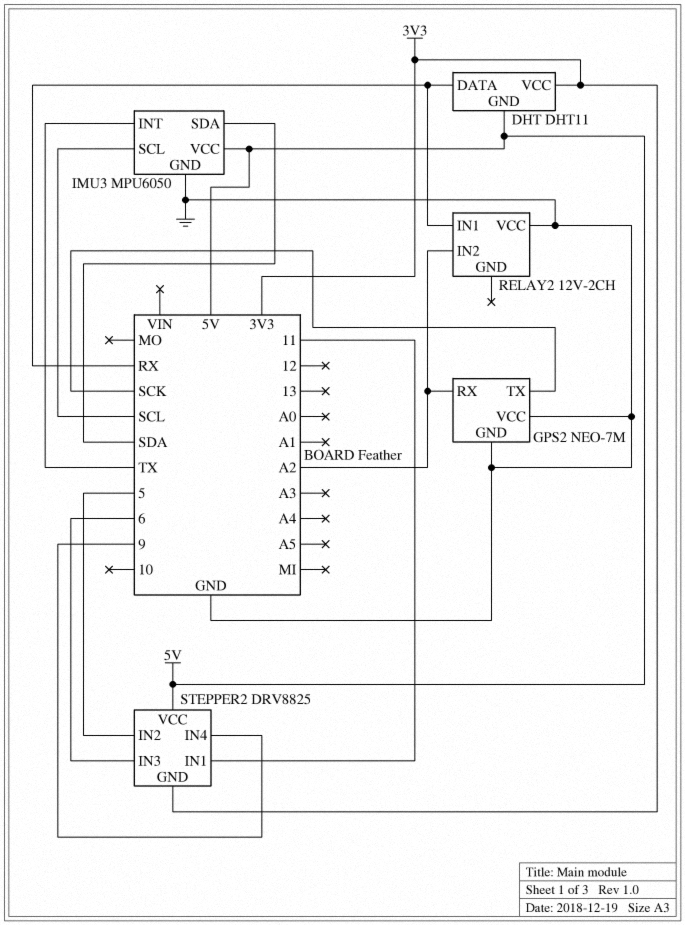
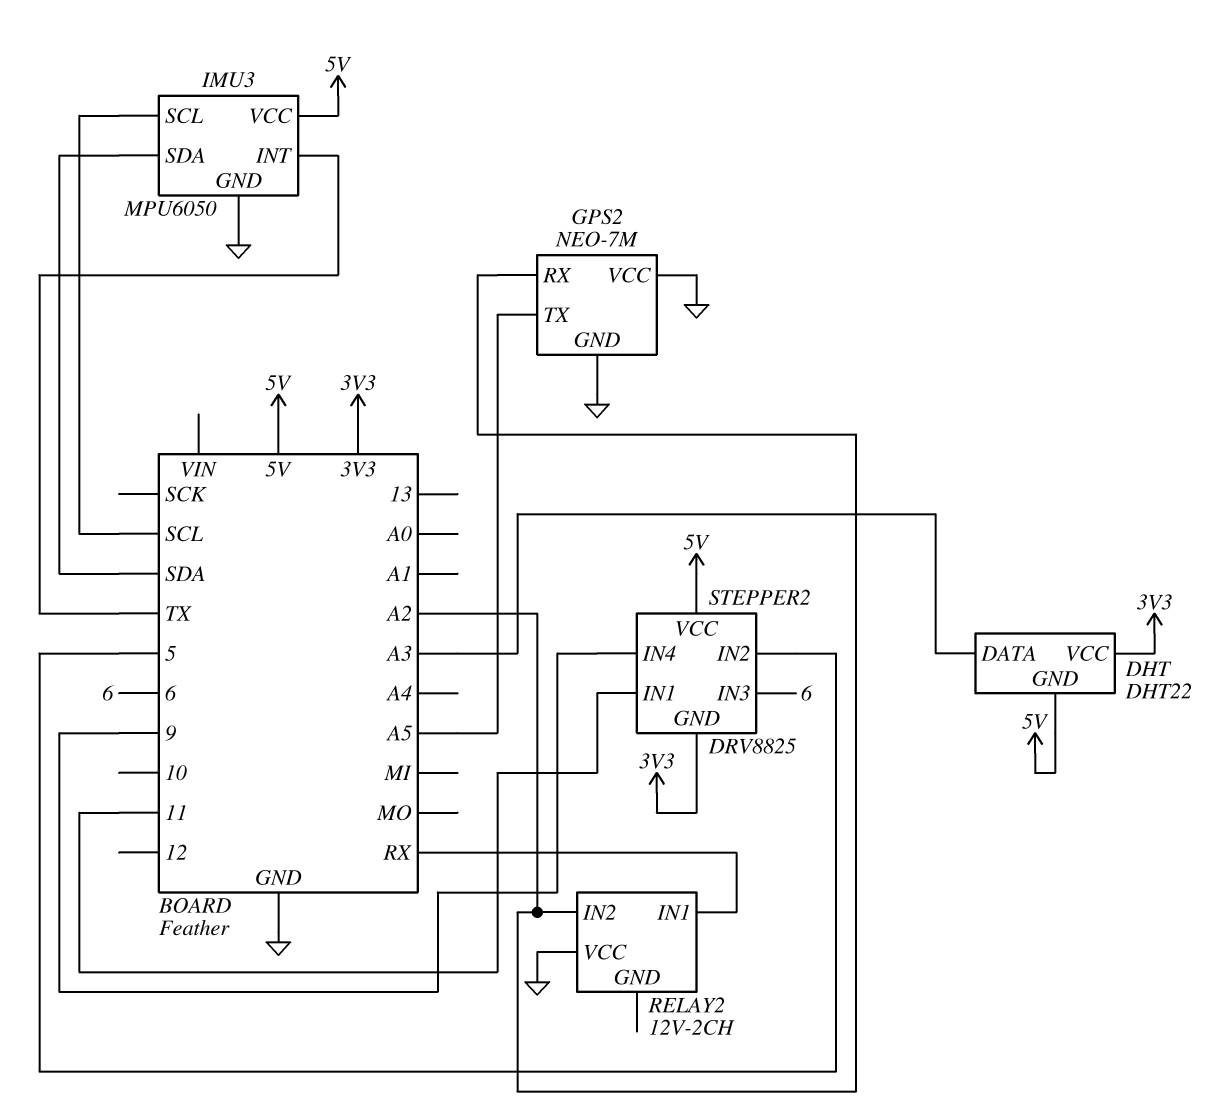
DHT: DHT11 -> DHT22
DHT pin DATA: RX -> A3
GPS2 pin TX: SCK -> A5

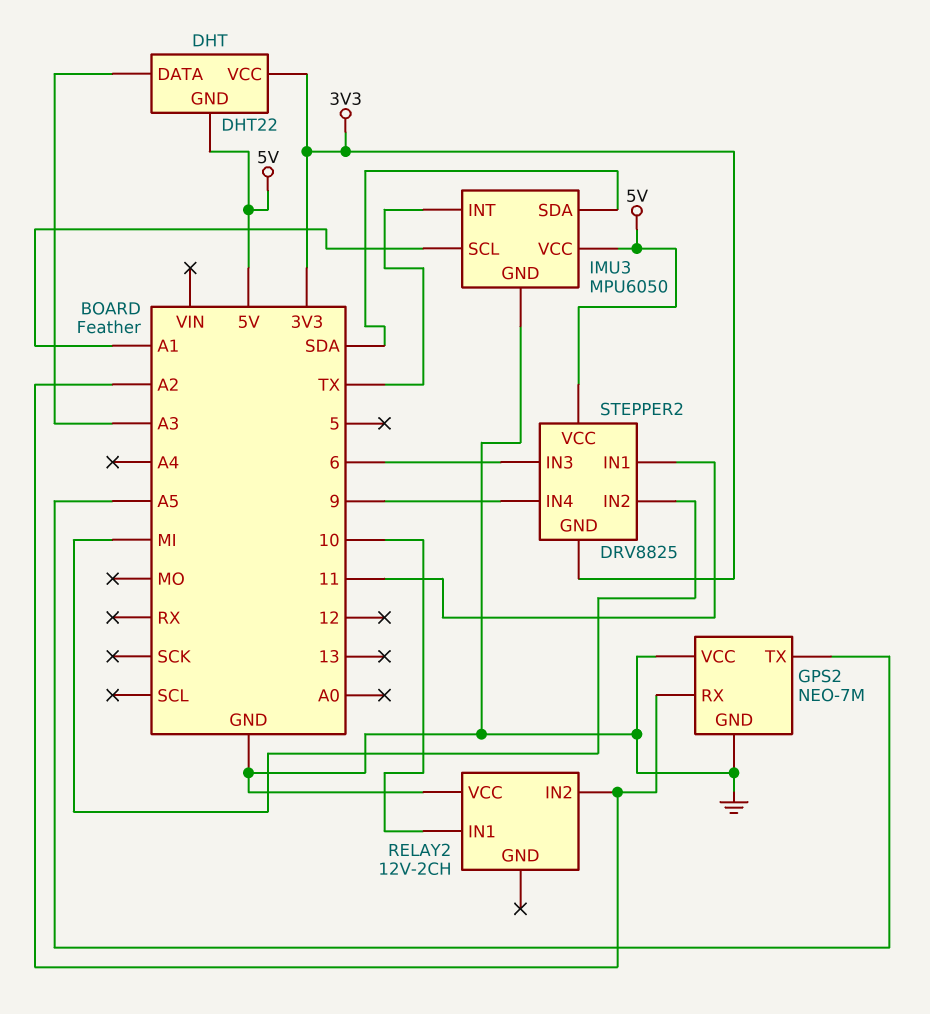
IMU3 pin SCL: SCL -> A1
RELAY2 pin IN1: RX -> 10
STEPPER2 pin IN2: 5 -> MI

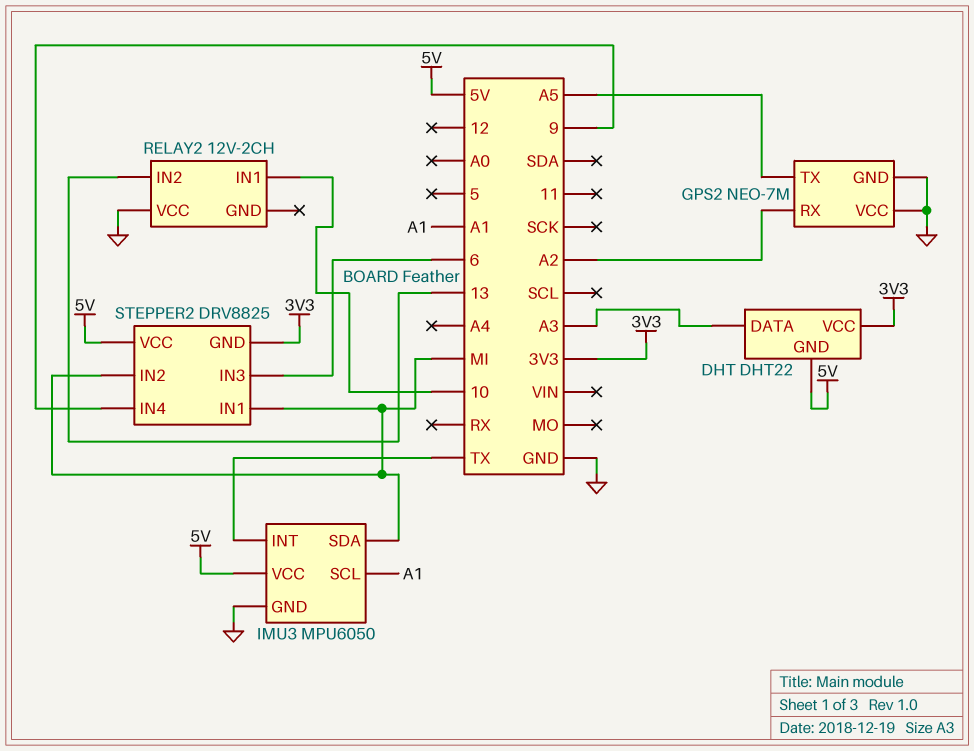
IMU3 pin SDA: SDA -> MI
RELAY2 pin IN2: A2 -> 13
STEPPER2 pin IN1: 11 -> MI

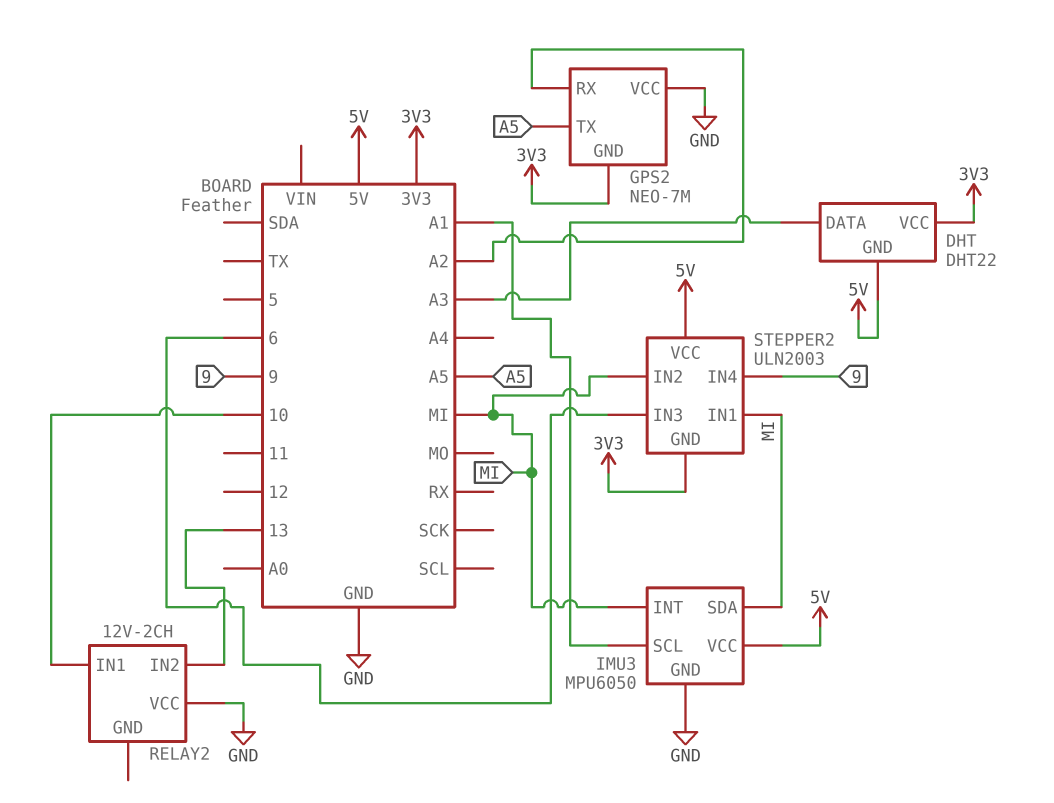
GPS2 pin GND: GND -> 3V3
IMU3 pin INT: TX -> MI
STEPPER2: DRV8825 -> ULN2003

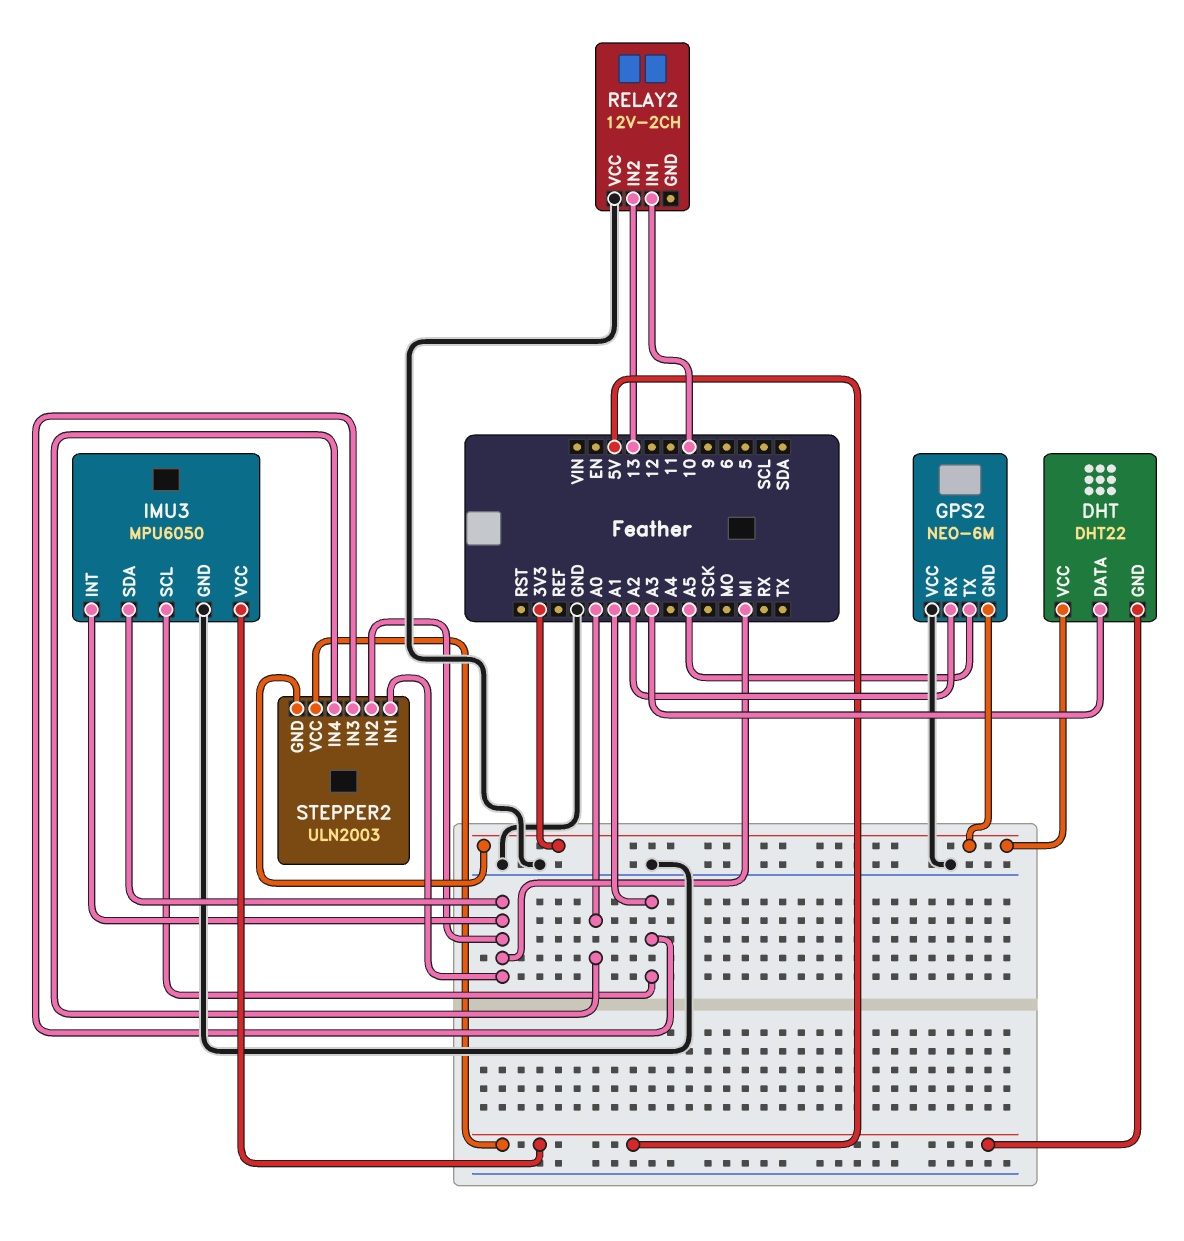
GPS2: NEO-7M -> NEO-6M
STEPPER2 pin IN3: 6 -> A1
STEPPER2 pin IN4: 9 -> A0

